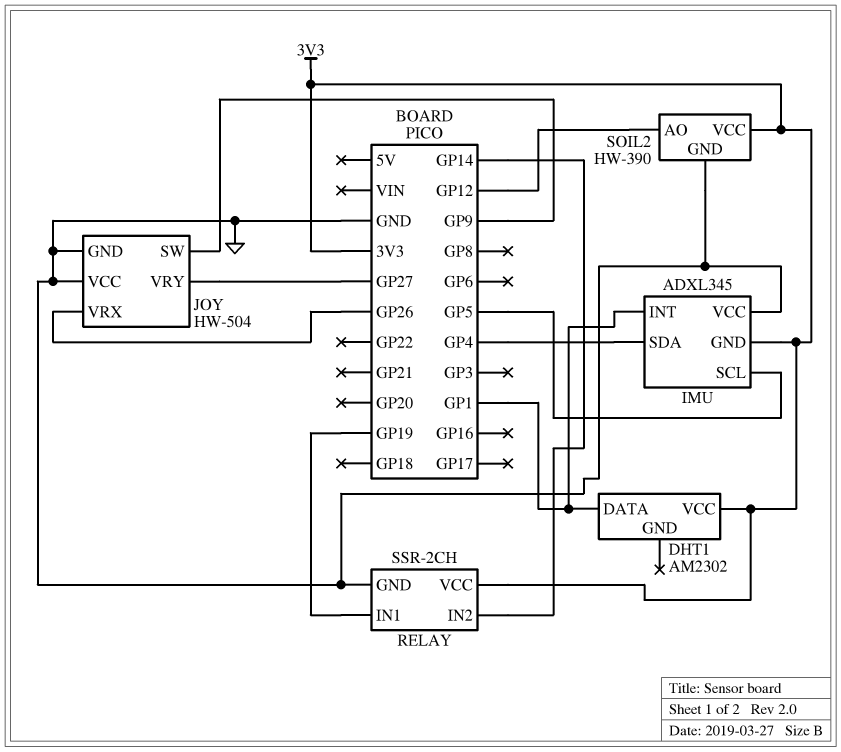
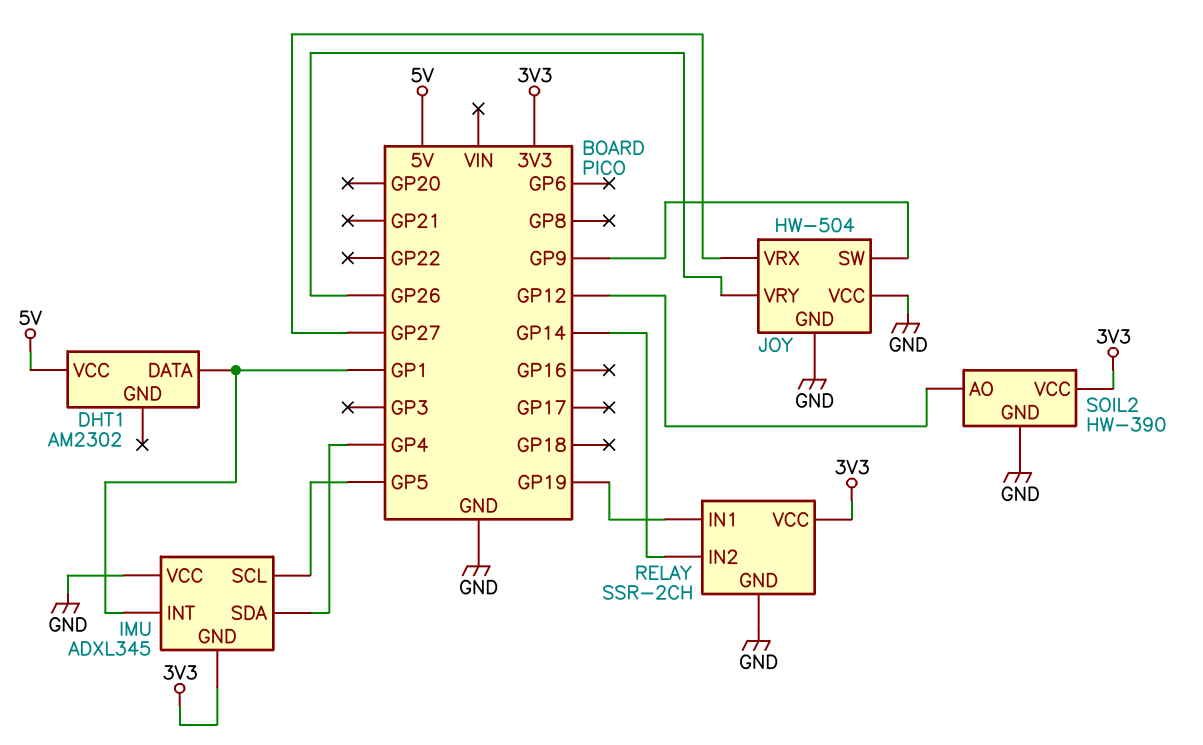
DHT1 pin VCC: 3V3 -> 5V
JOY pin VRX: GP26 -> GP27
JOY pin VRY: GP27 -> GP26

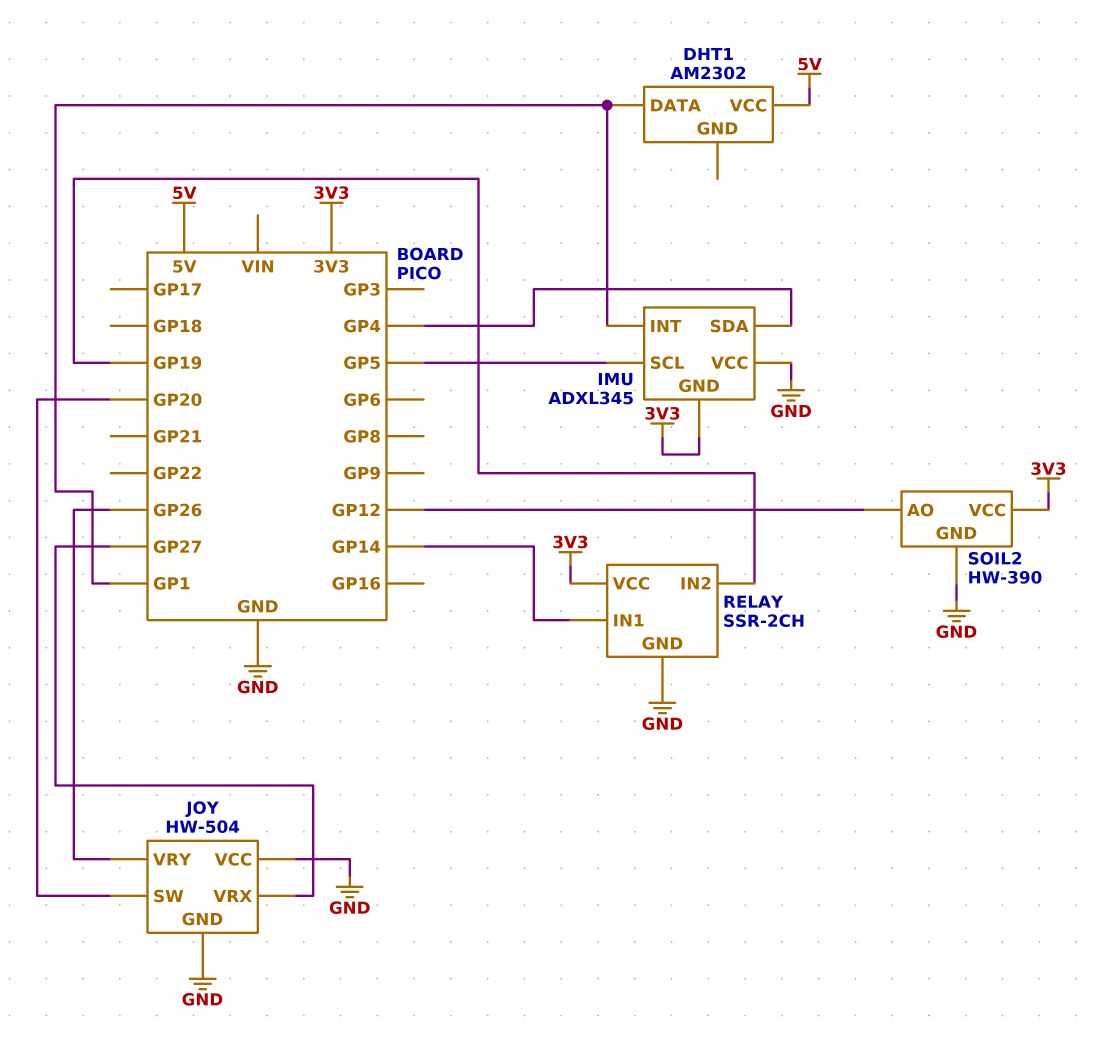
JOY pin SW: GP9 -> GP20
RELAY pin IN1: GP19 -> GP14
RELAY pin IN2: GP14 -> GP19

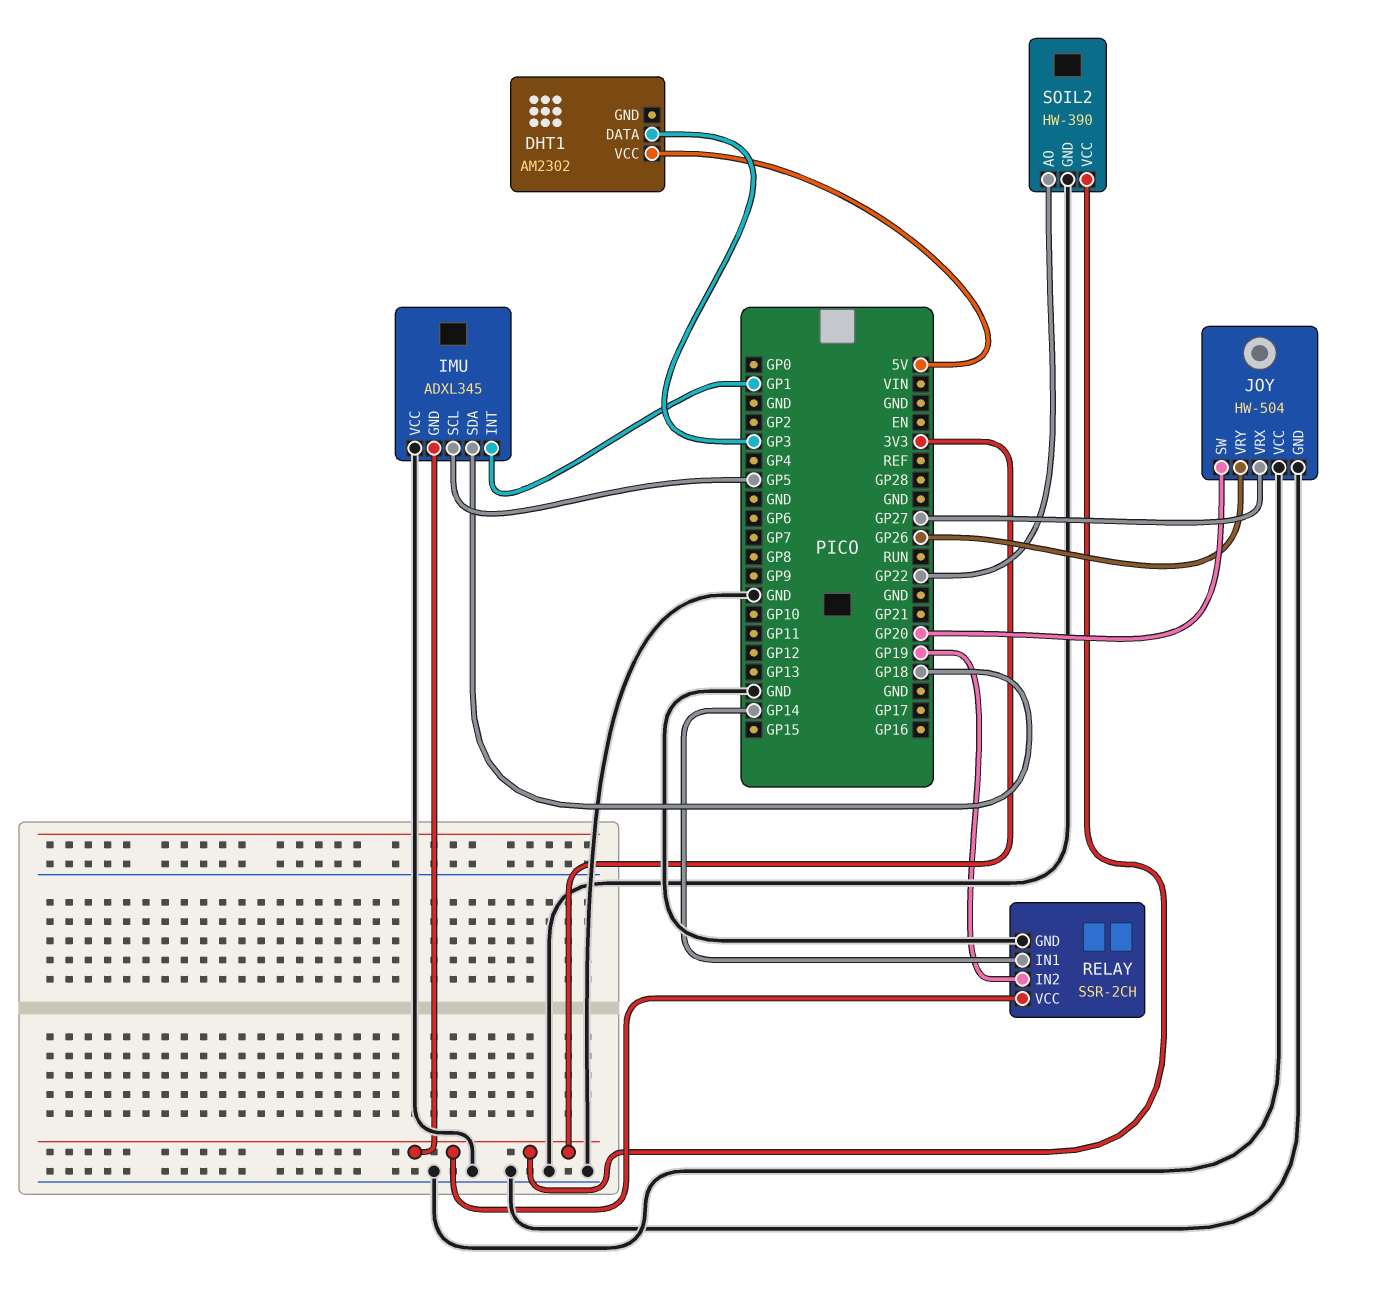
DHT1 pin DATA: GP1 -> GP3
IMU pin SDA: GP4 -> GP18
SOIL2 pin AO: GP12 -> GP22

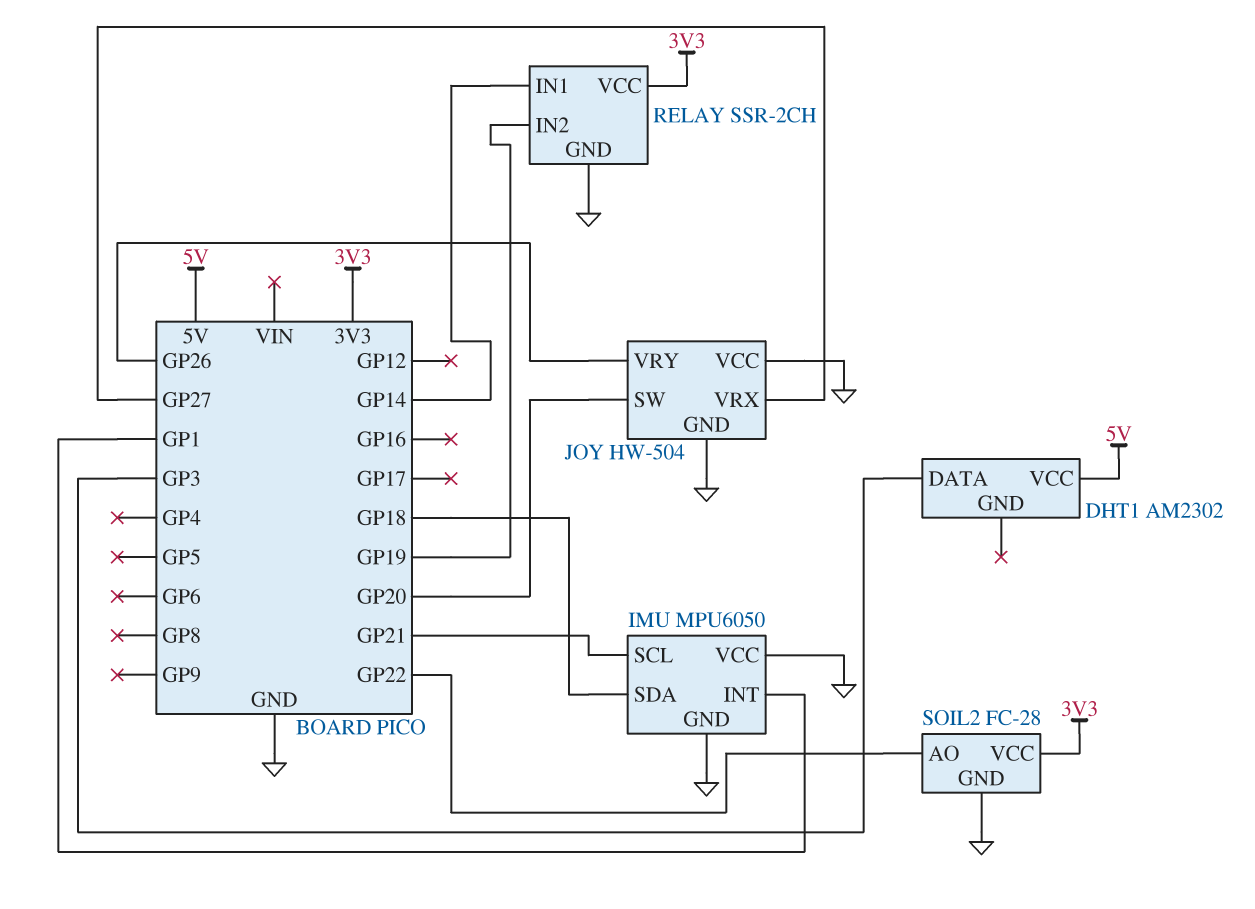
IMU: ADXL345 -> MPU6050
IMU pin GND: 3V3 -> GND
IMU pin SCL: GP5 -> GP21
SOIL2: HW-390 -> FC-28

